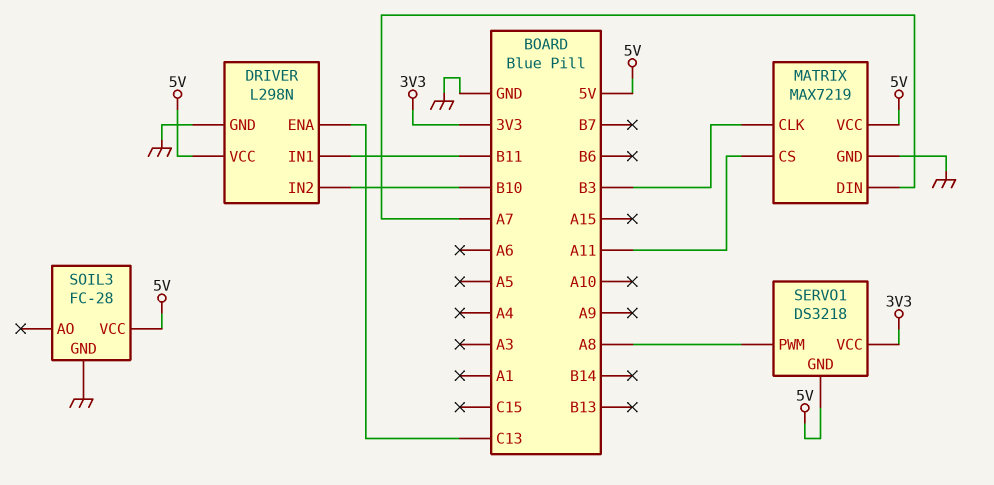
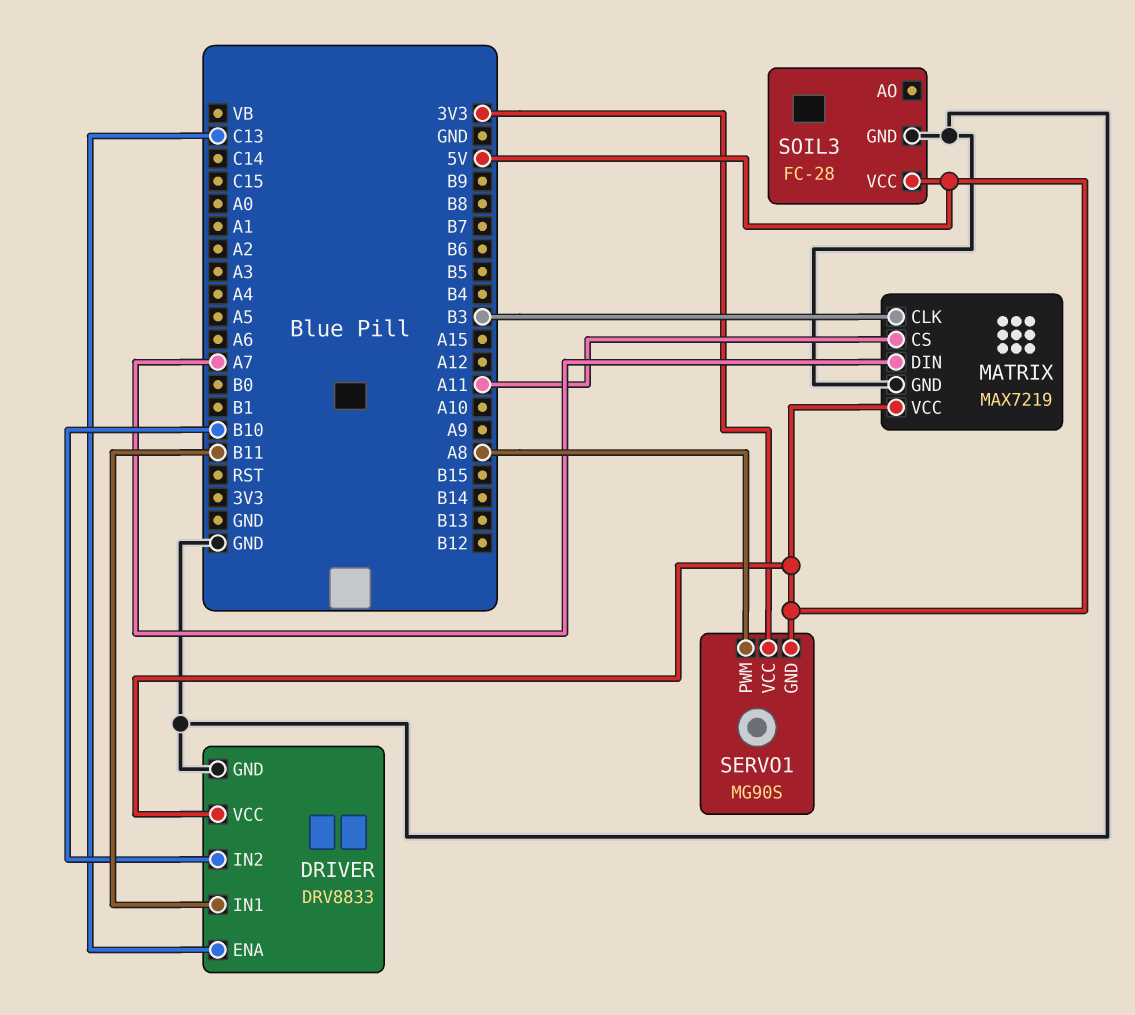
DRIVER: L298N -> DRV8833
SERVO1: DS3218 -> MG90S

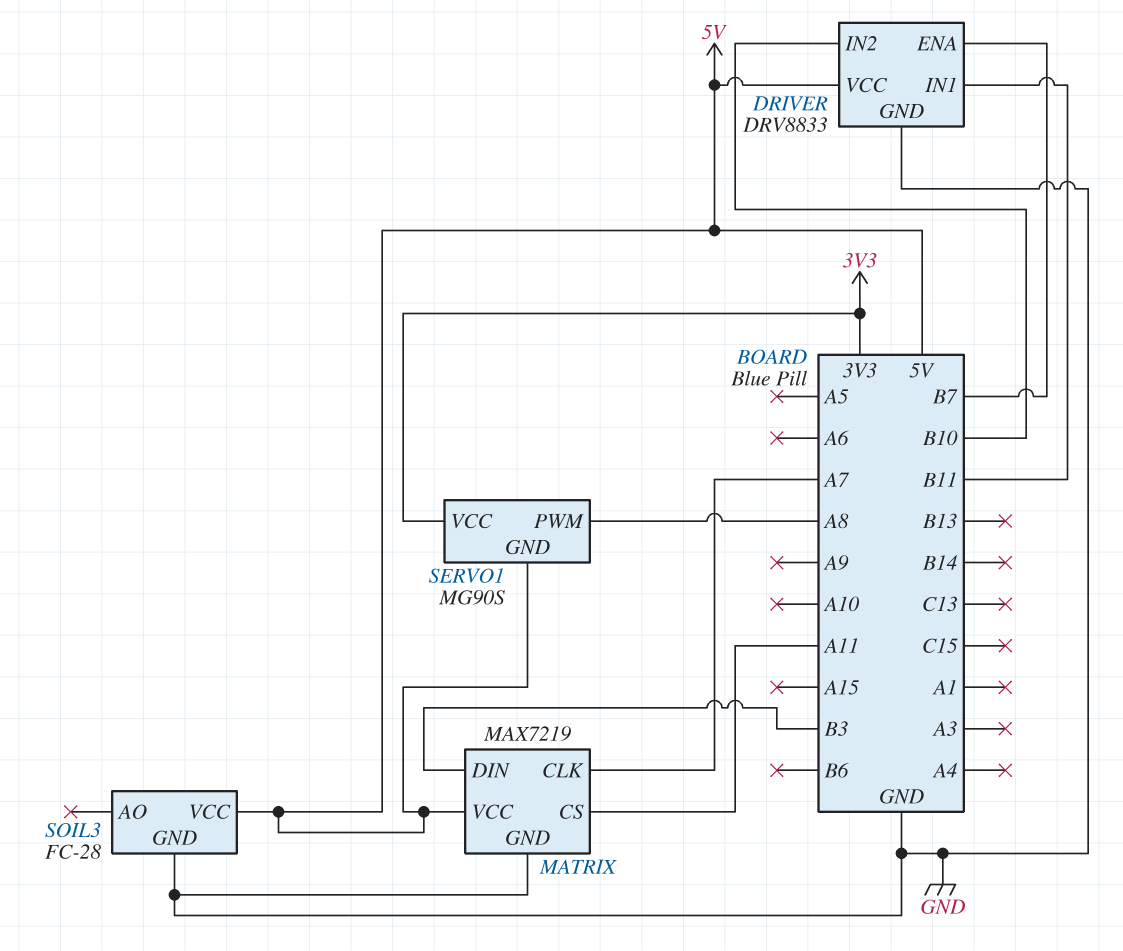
DRIVER pin ENA: C13 -> B7
MATRIX pin CLK: B3 -> A7
MATRIX pin DIN: A7 -> B3

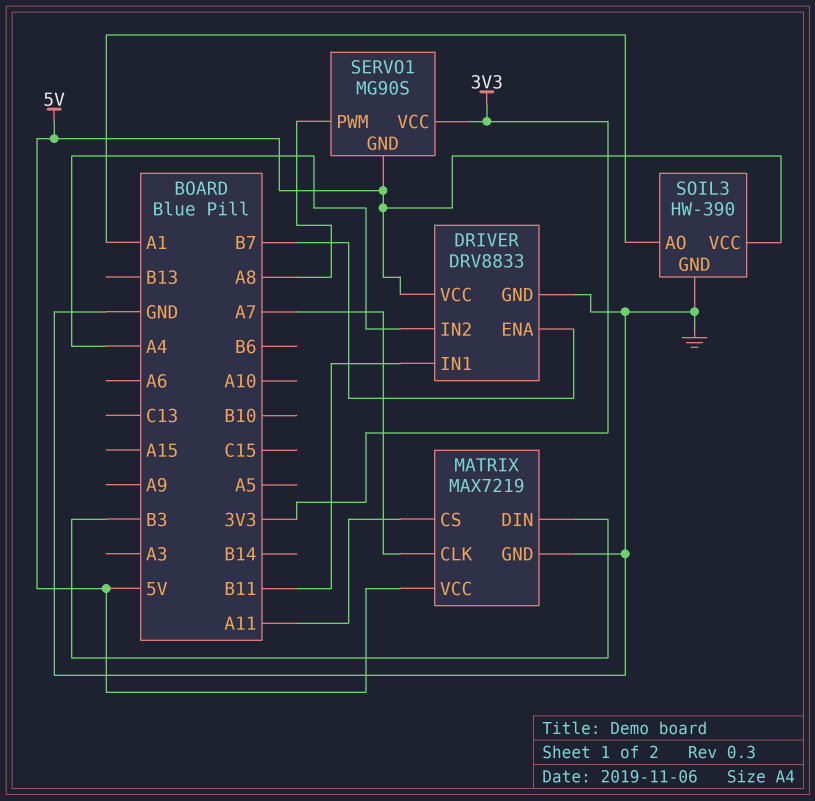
DRIVER pin IN2: B10 -> A4
SOIL3: FC-28 -> HW-390
SOIL3 pin AO: none -> A1

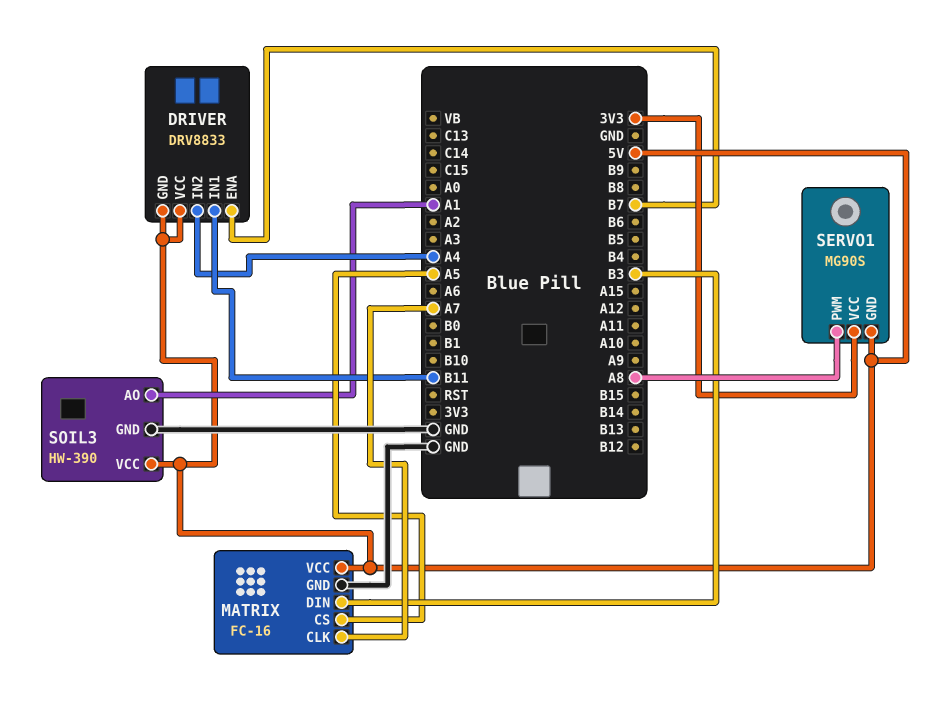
DRIVER pin GND: GND -> 5V
MATRIX: MAX7219 -> FC-16
MATRIX pin CS: A11 -> A5

